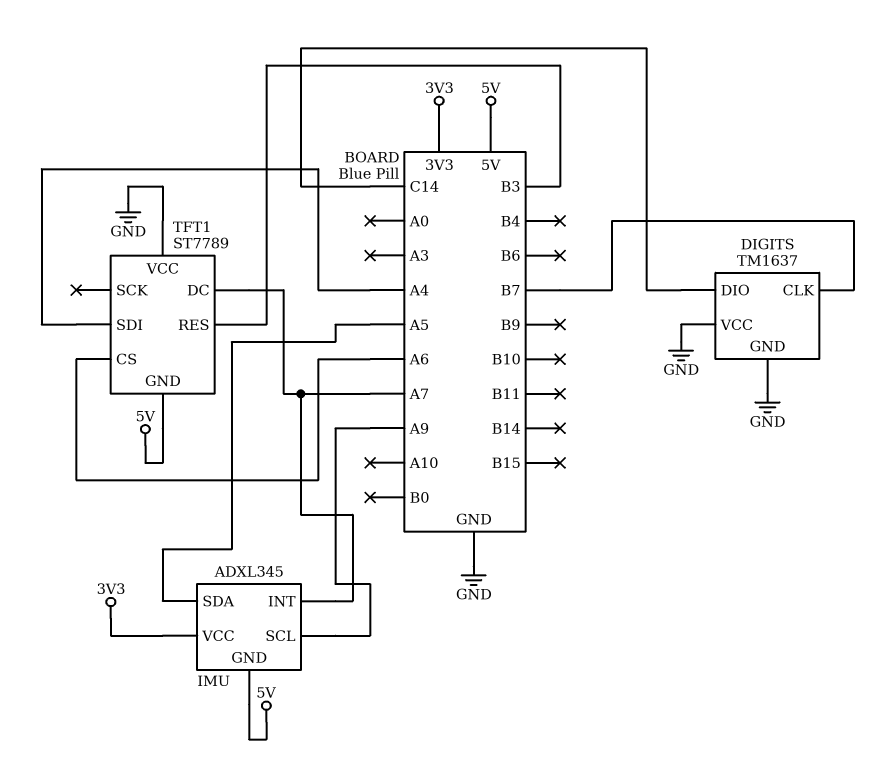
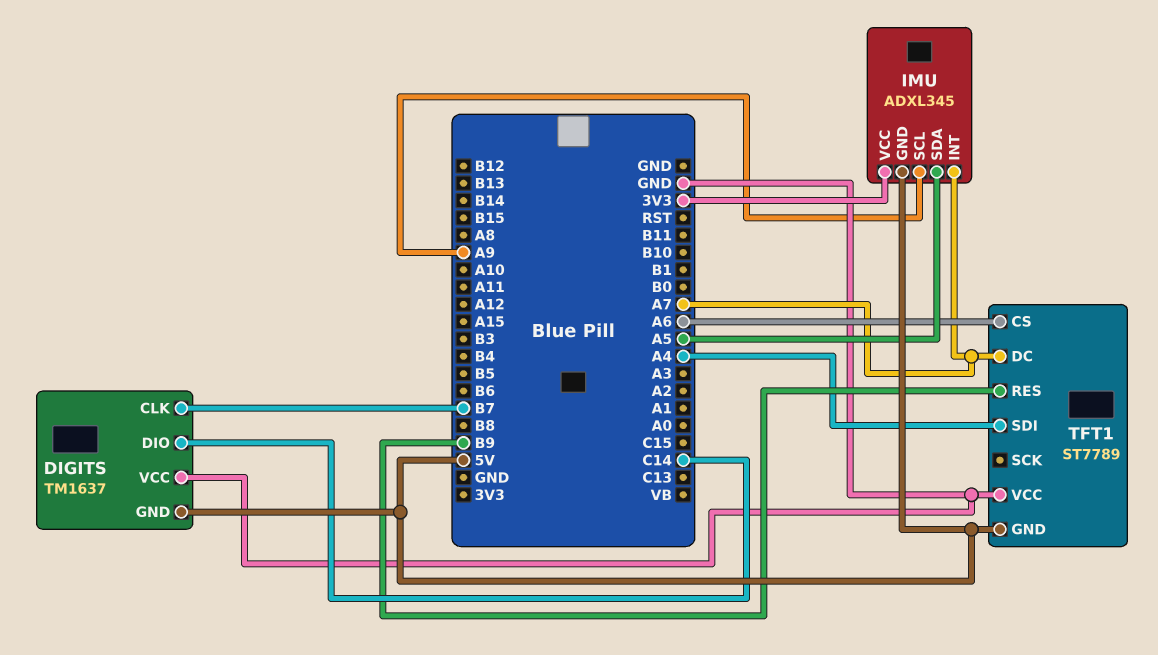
DIGITS pin GND: GND -> 5V
TFT1 pin RES: B3 -> B9

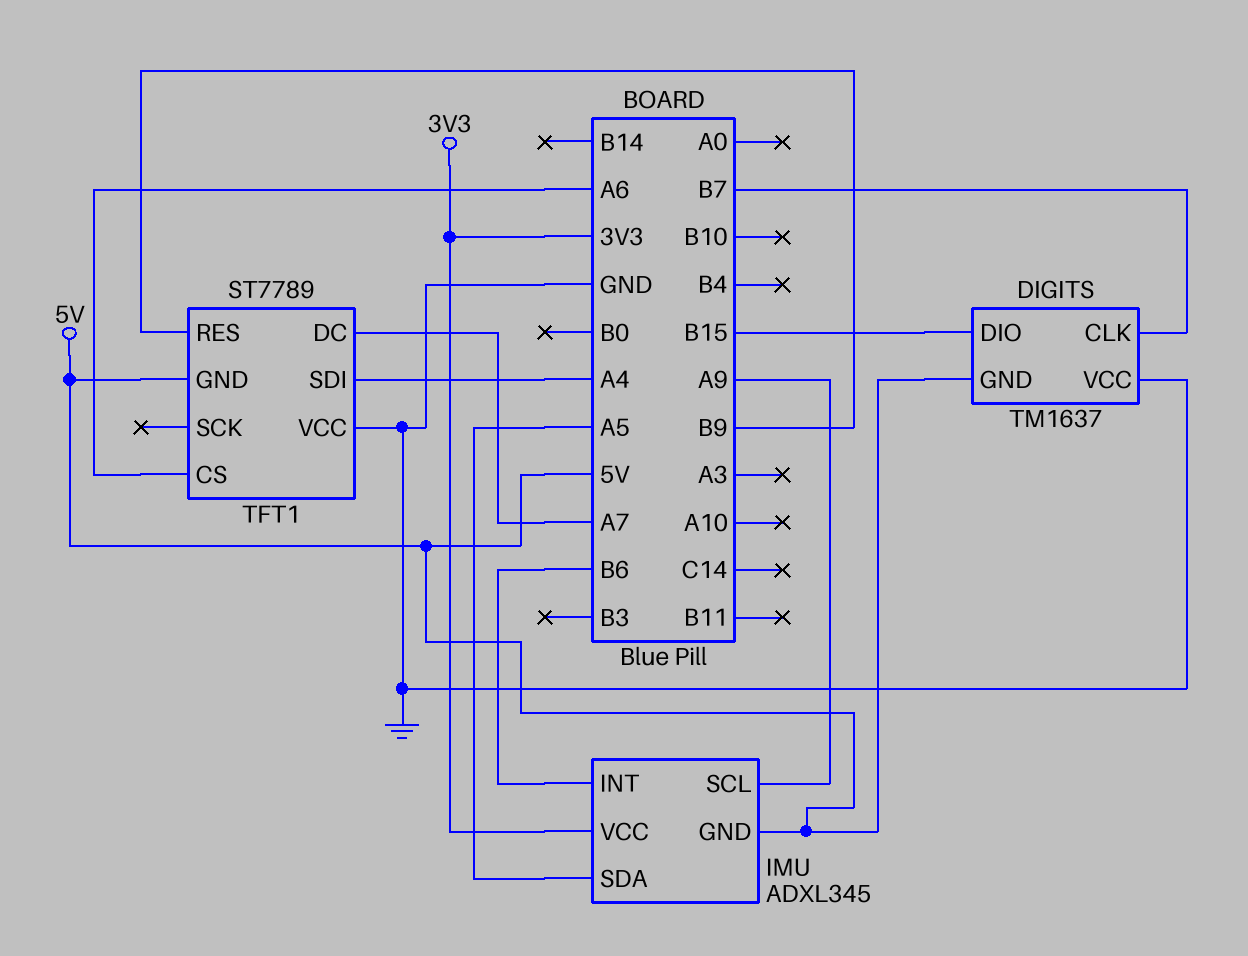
DIGITS pin DIO: C14 -> B15
IMU pin INT: A7 -> B6

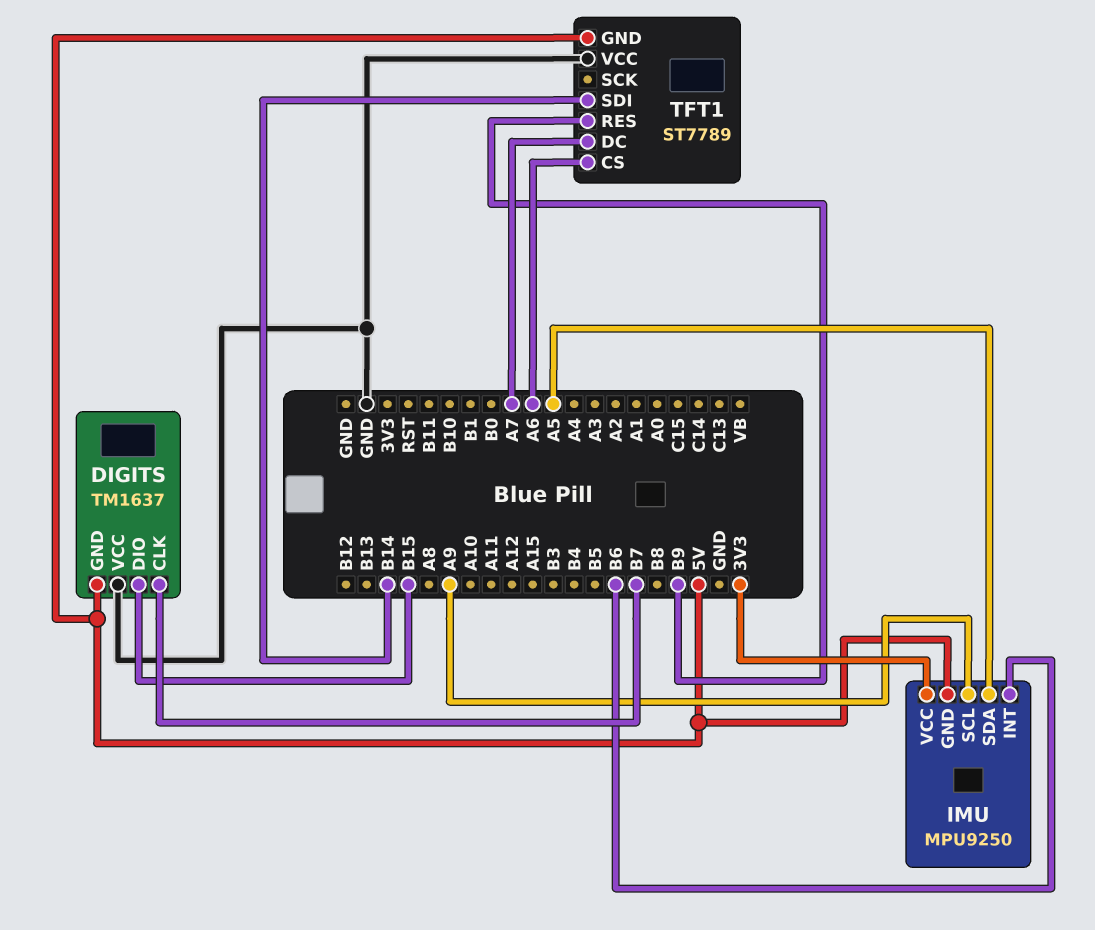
IMU: ADXL345 -> MPU9250
TFT1 pin SDI: A4 -> B14

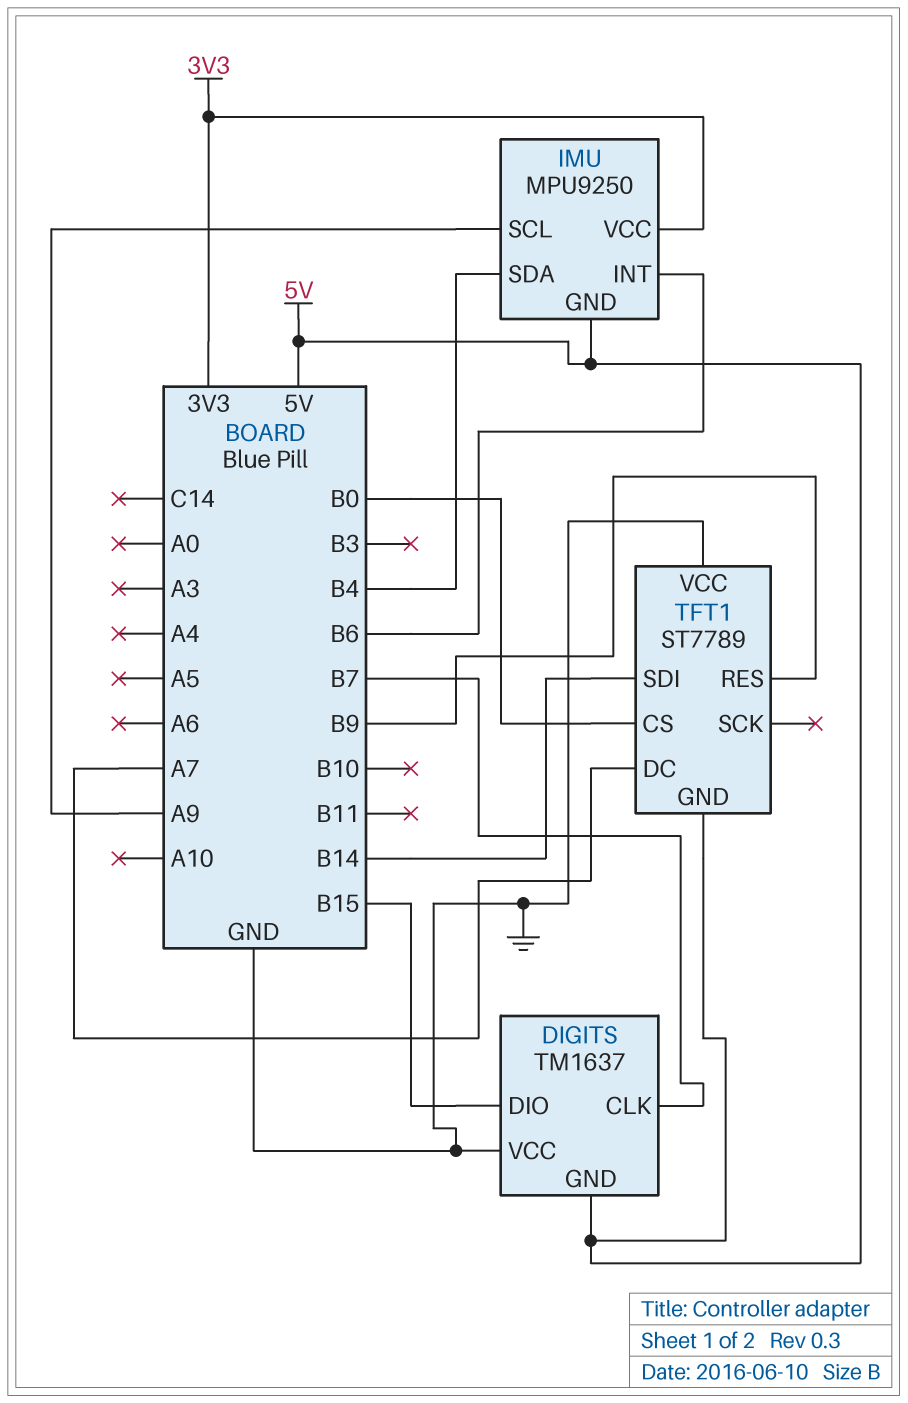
IMU pin SDA: A5 -> B4
TFT1 pin CS: A6 -> B0

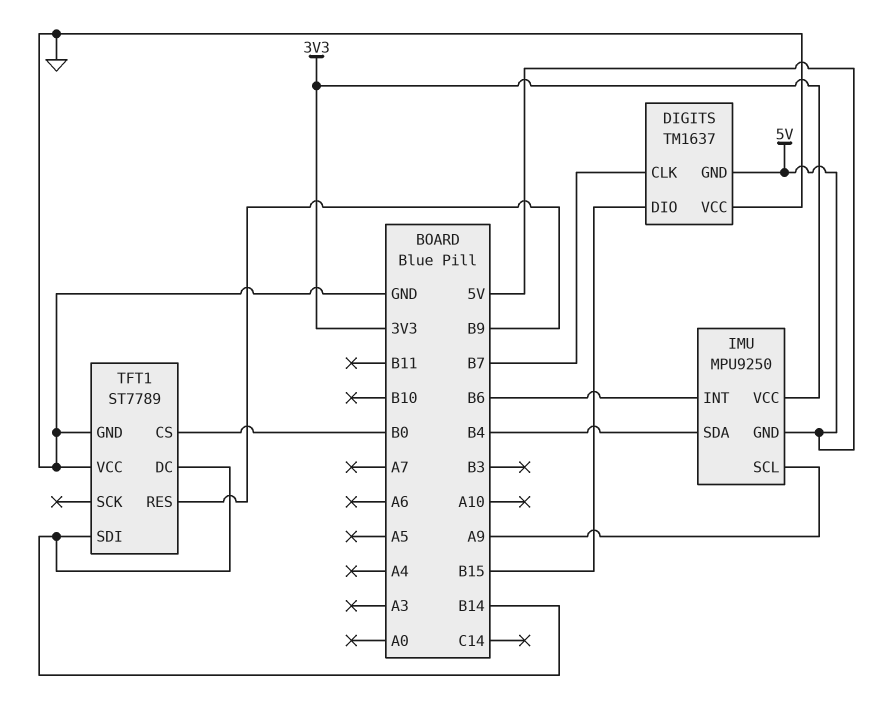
TFT1 pin DC: A7 -> B14
TFT1 pin GND: 5V -> GND

